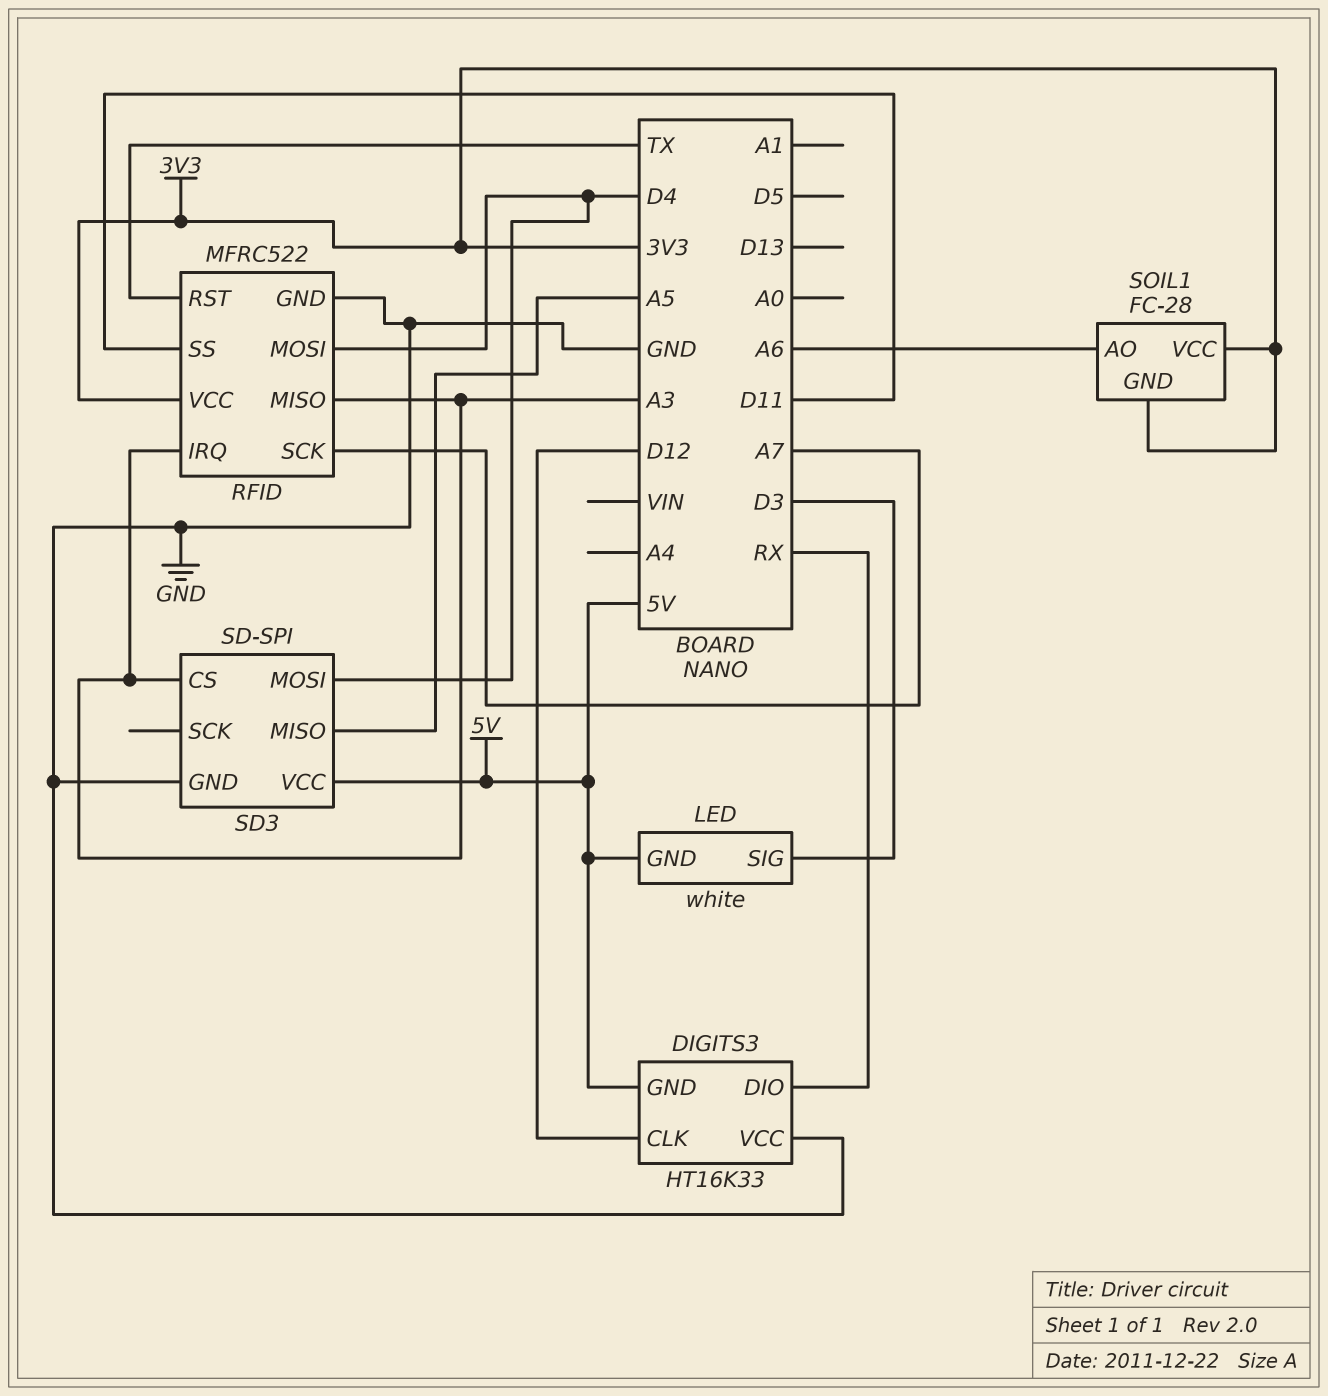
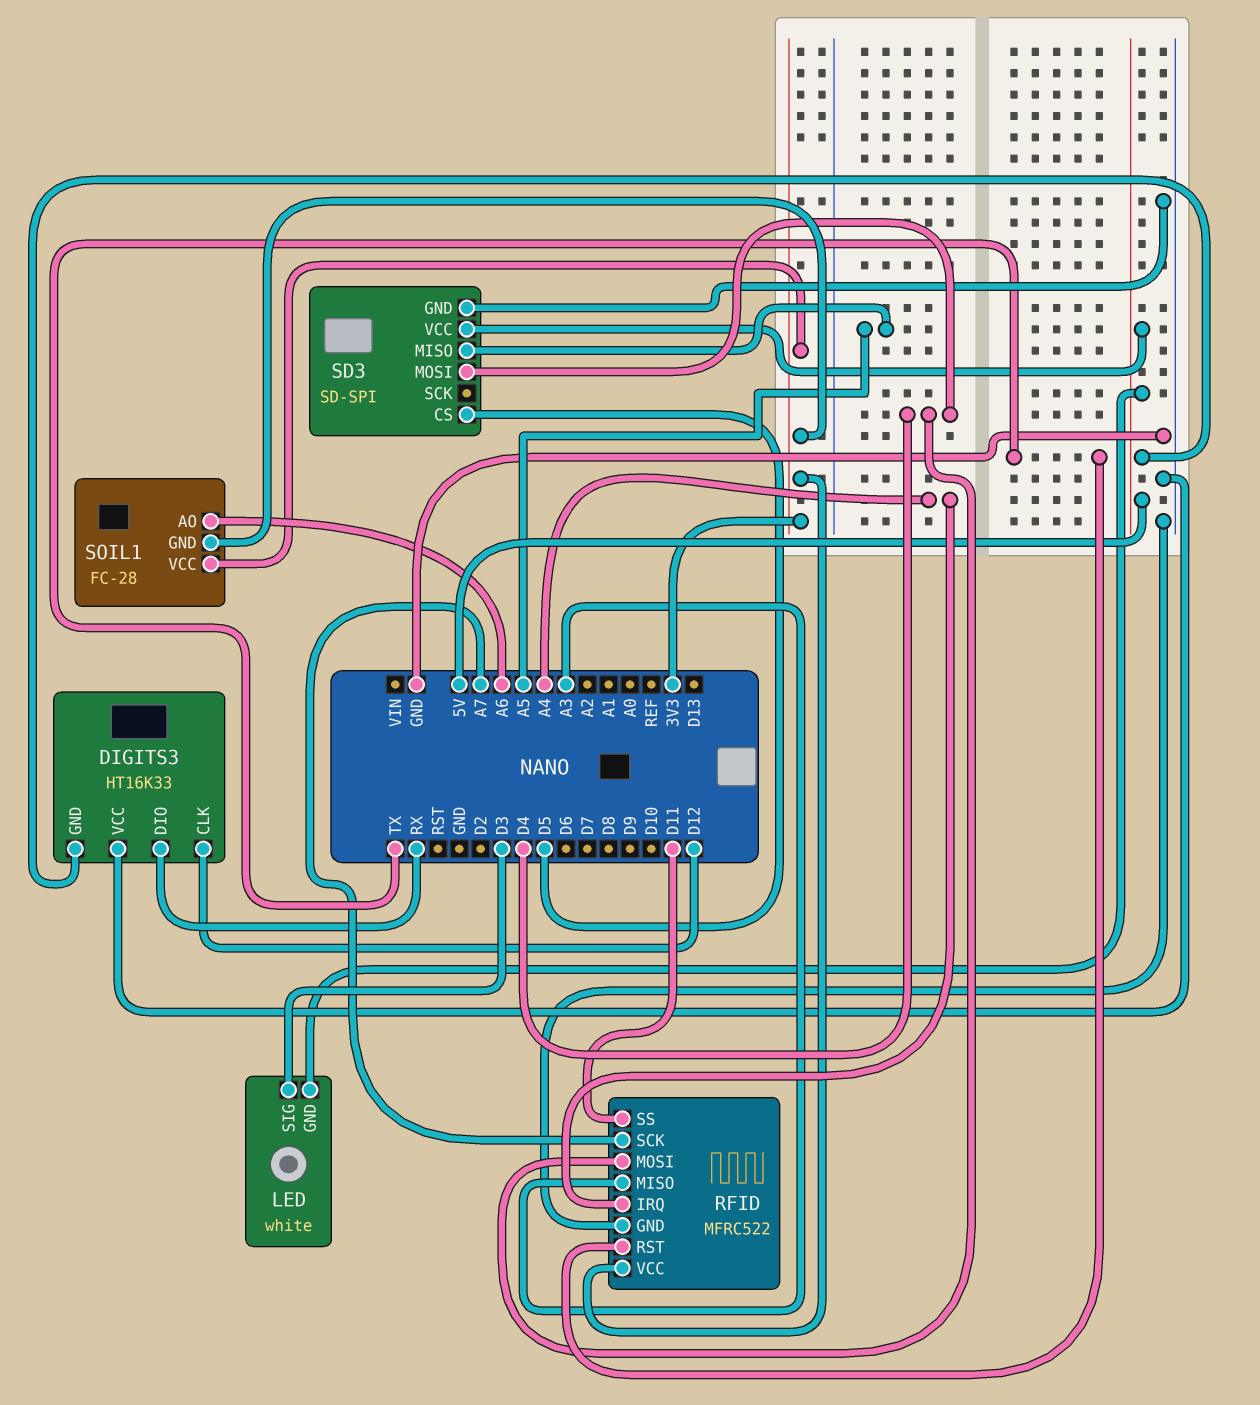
RFID pin IRQ: A3 -> A4
SD3 pin CS: A3 -> D5

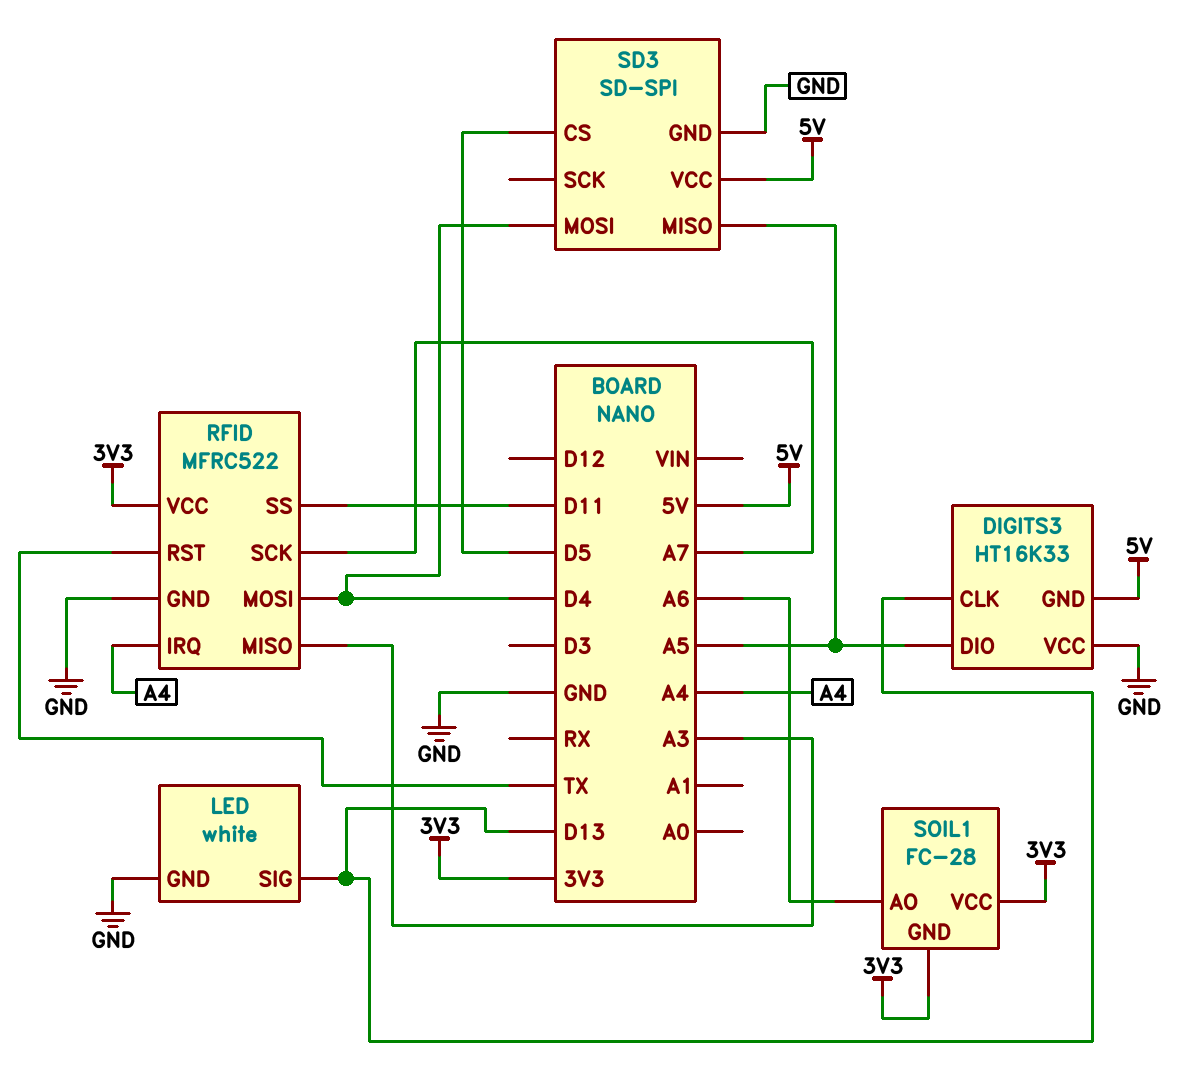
DIGITS3 pin CLK: D12 -> D13
DIGITS3 pin DIO: RX -> A5
LED pin GND: 5V -> GND
LED pin SIG: D3 -> D13

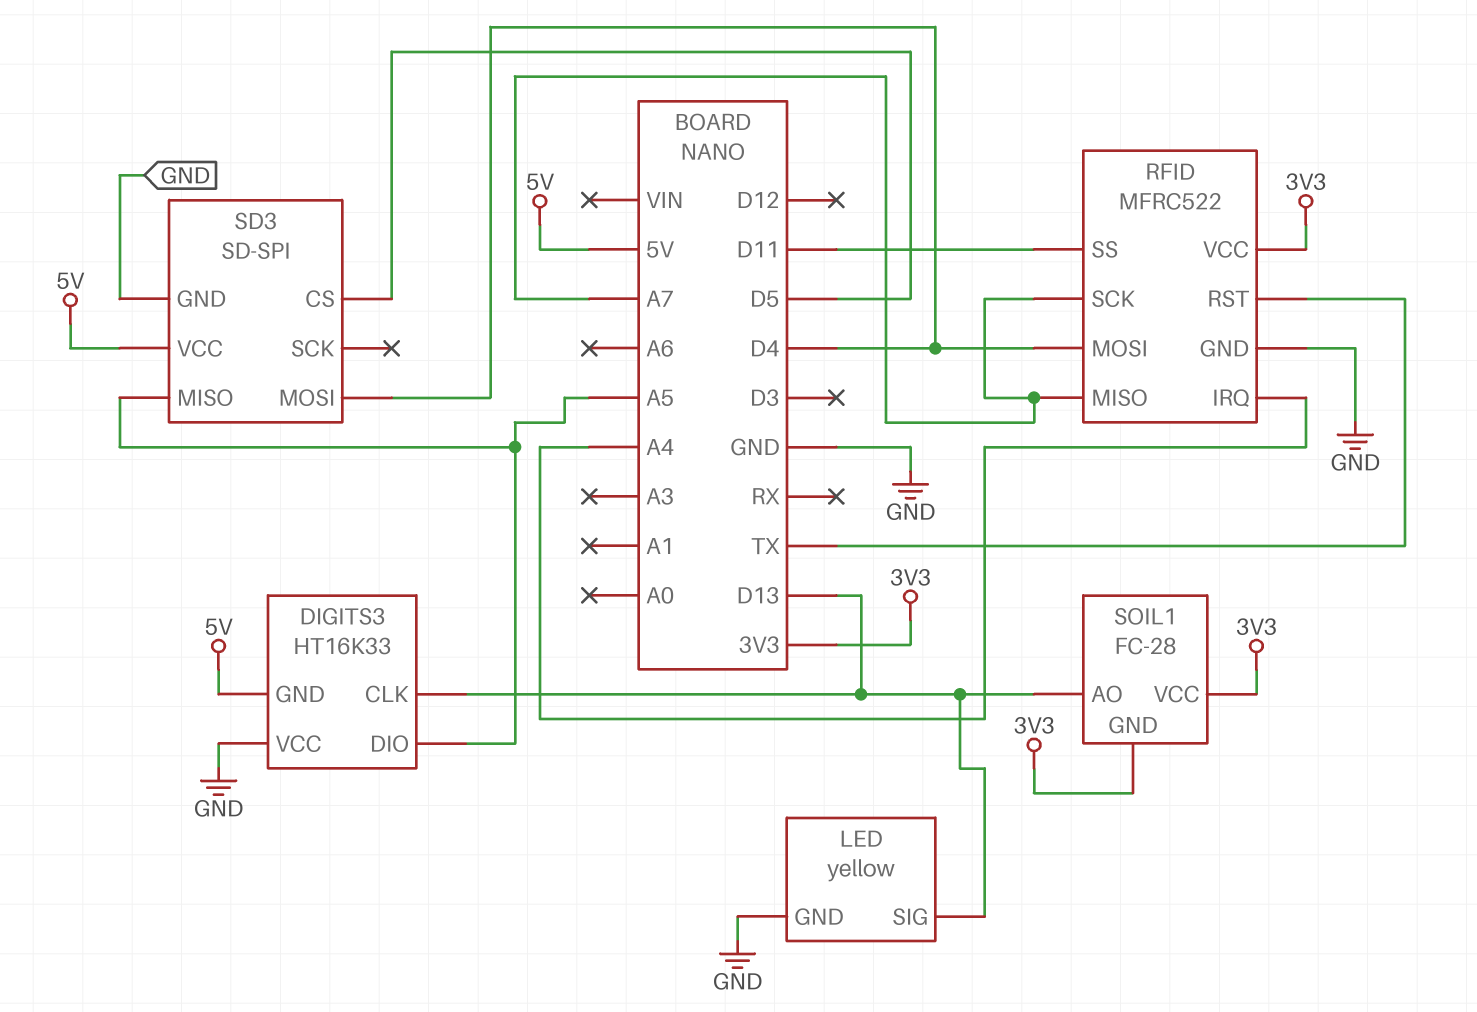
LED: white -> yellow
RFID pin MISO: A3 -> A7
SOIL1 pin AO: A6 -> D13

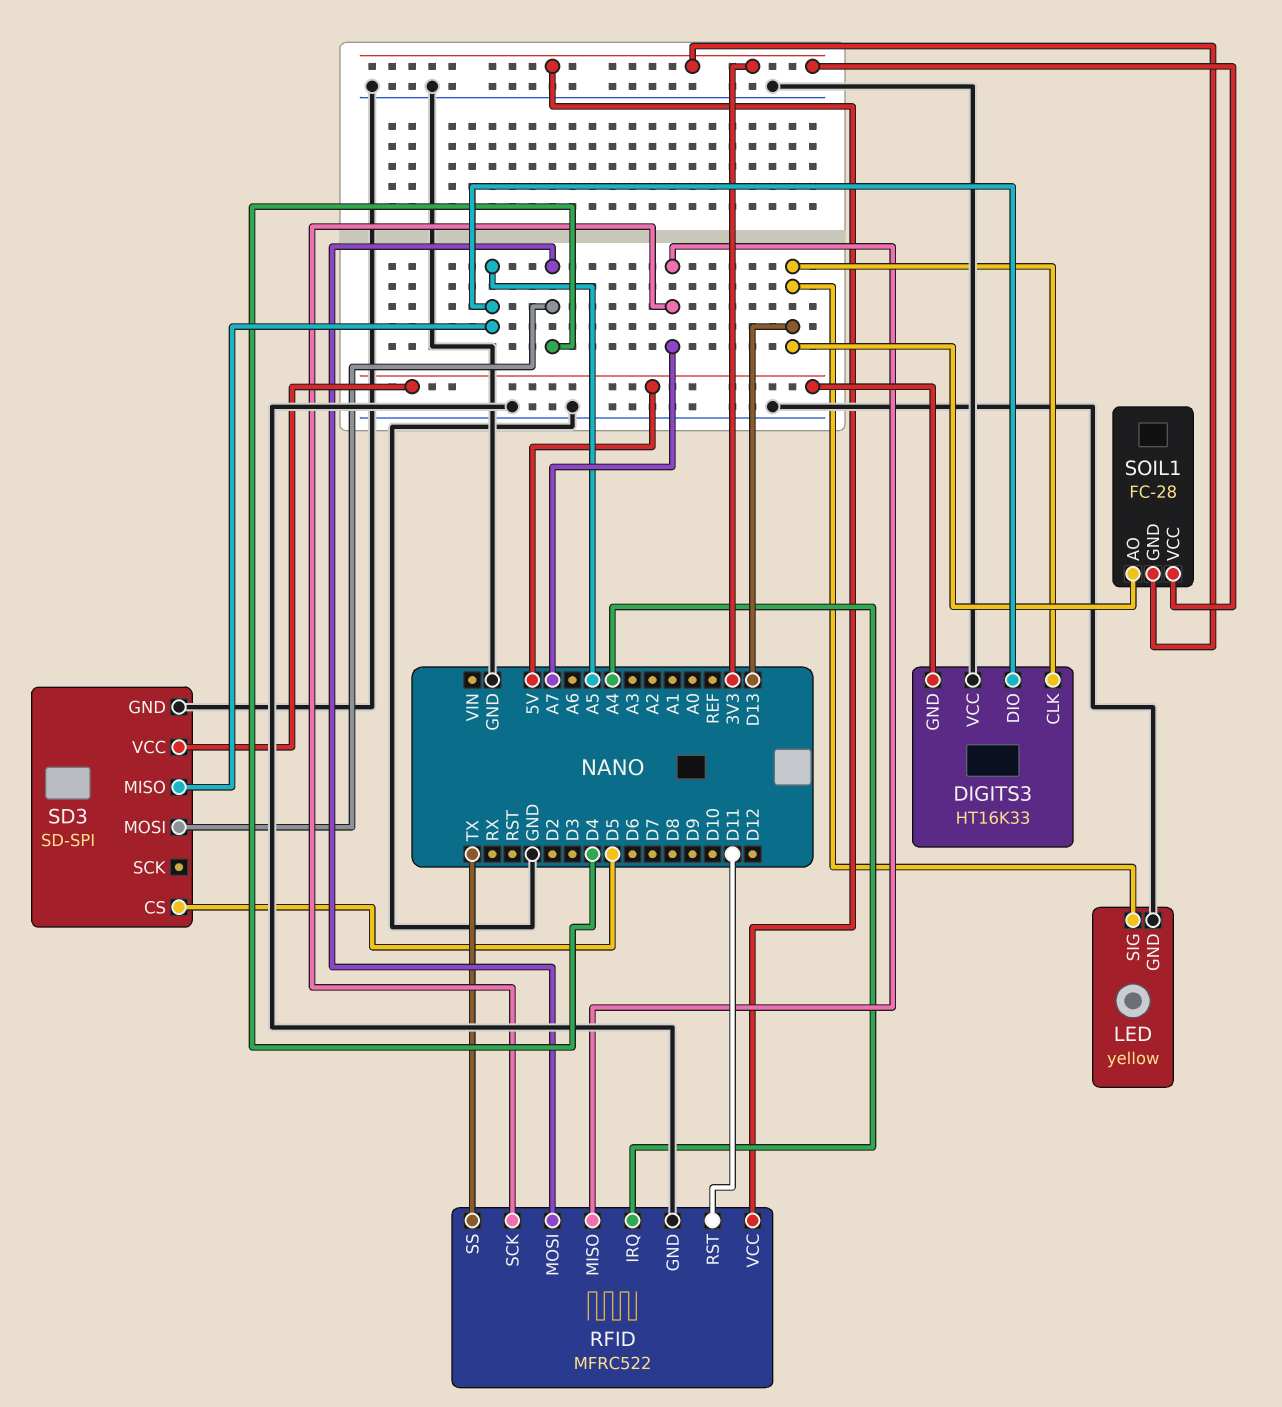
RFID pin RST: TX -> D11
RFID pin SS: D11 -> TX

